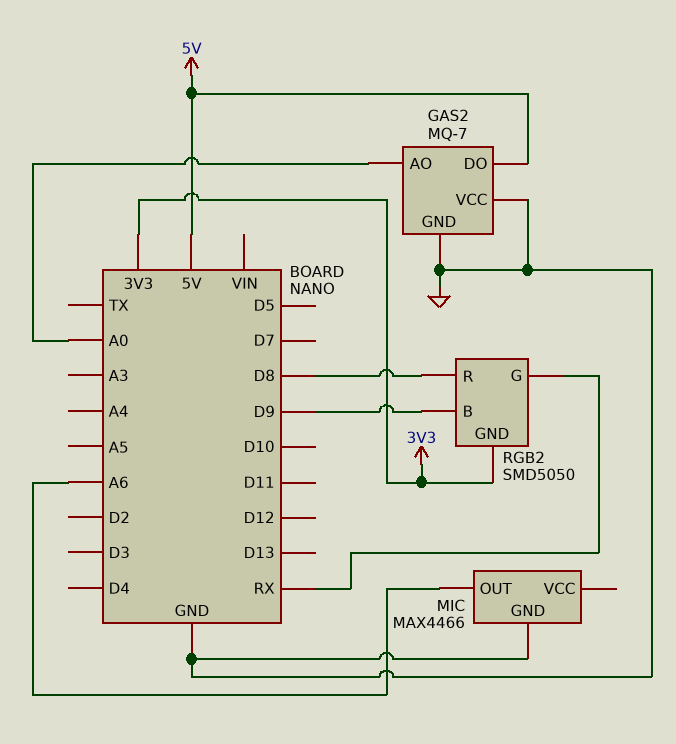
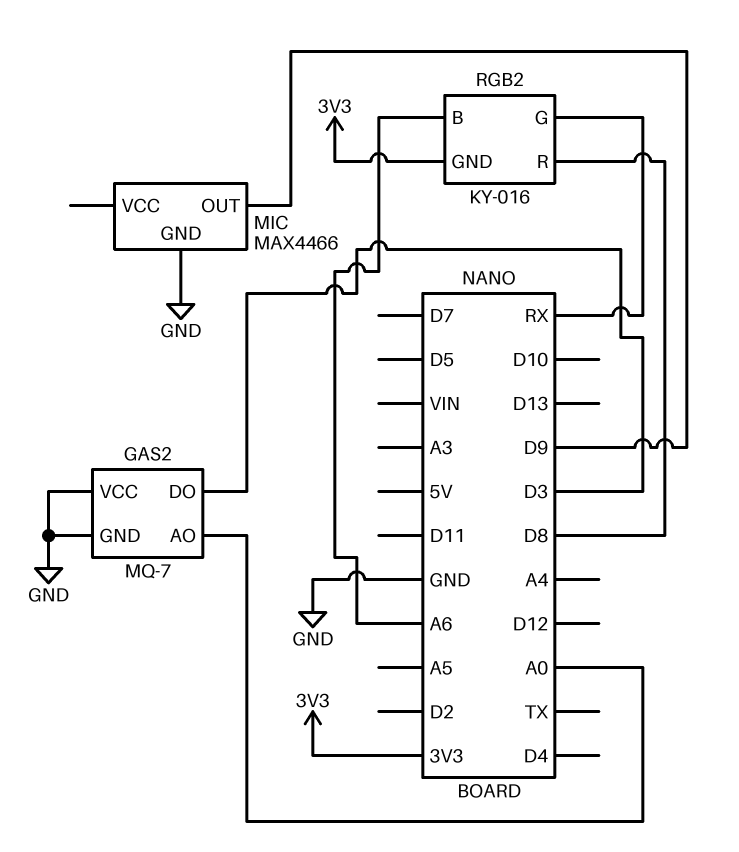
GAS2 pin DO: 5V -> D3
MIC pin OUT: A6 -> D9
RGB2: SMD5050 -> KY-016
RGB2 pin B: D9 -> A6

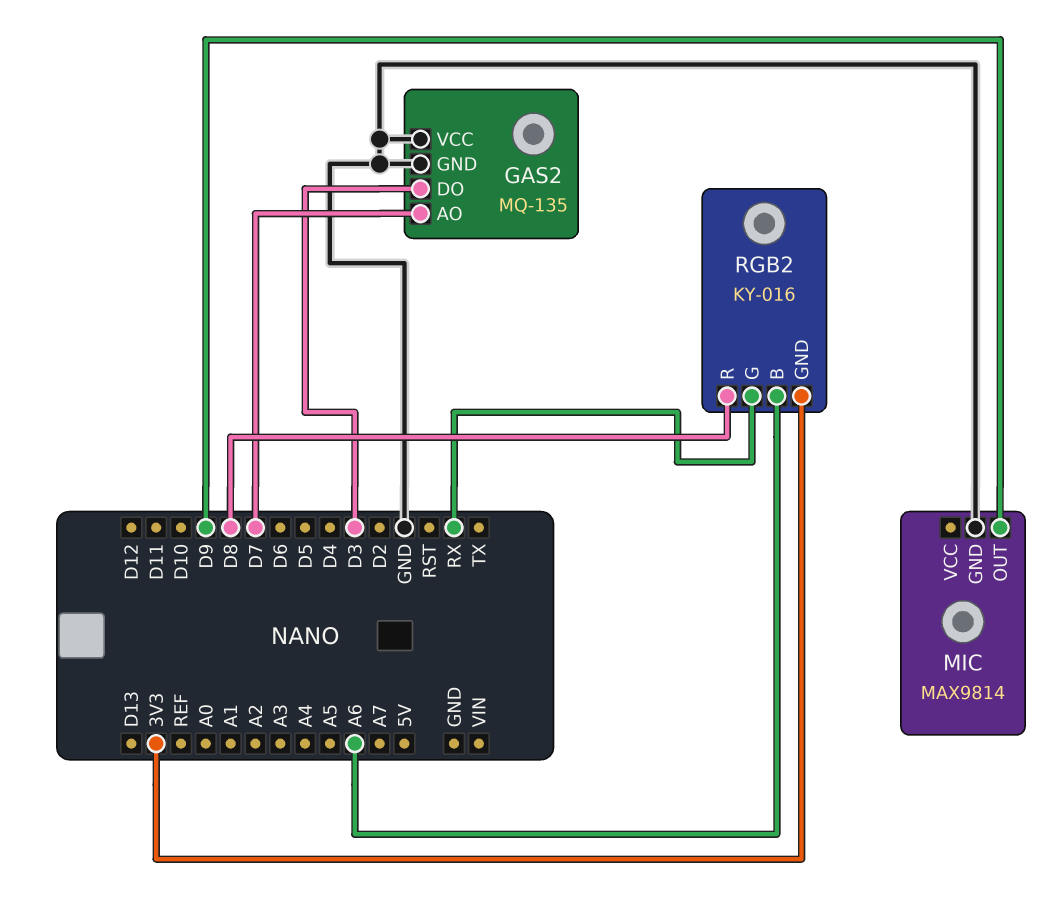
GAS2: MQ-7 -> MQ-135
GAS2 pin AO: A0 -> D7
MIC: MAX4466 -> MAX9814

